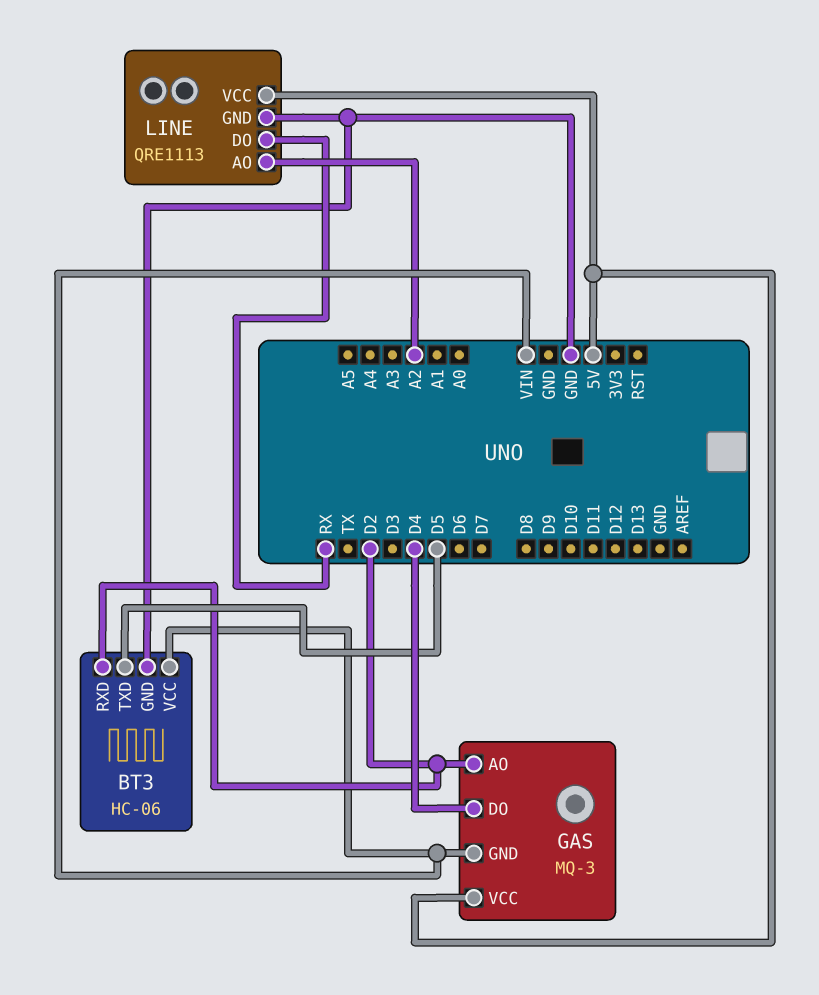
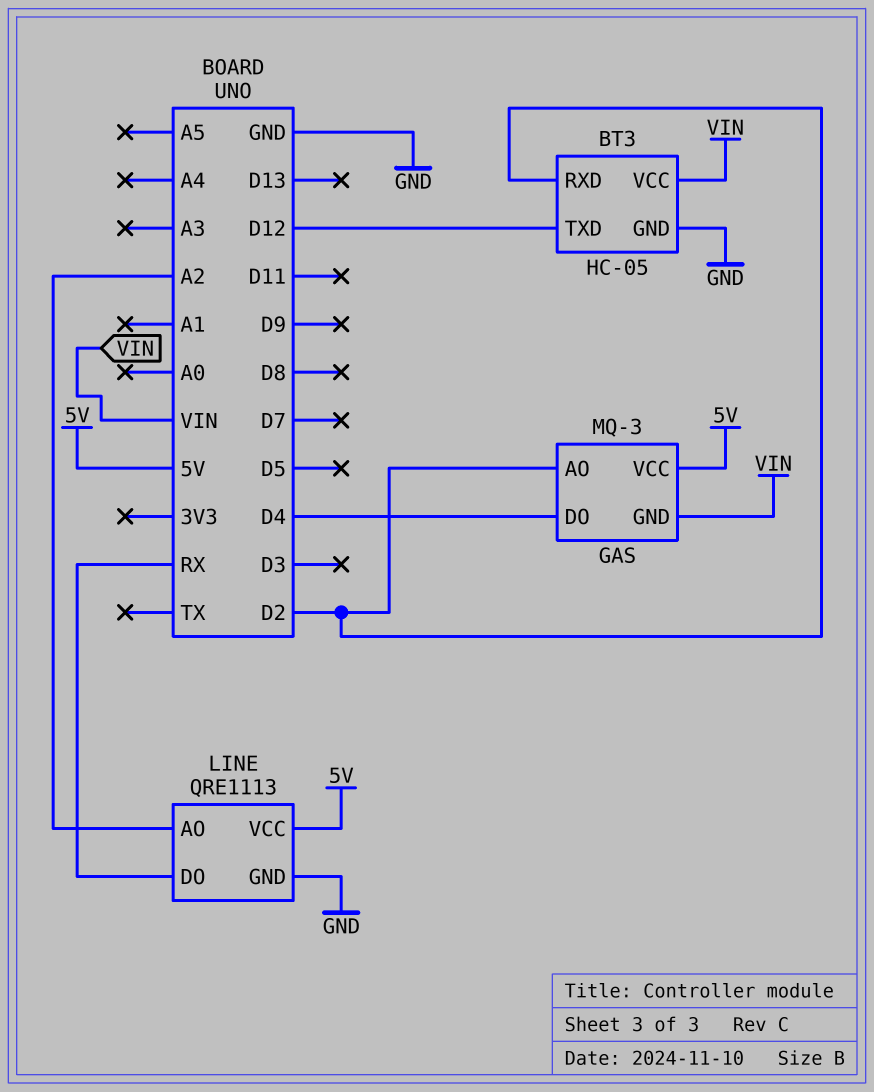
BT3: HC-06 -> HC-05
BT3 pin TXD: D5 -> D12

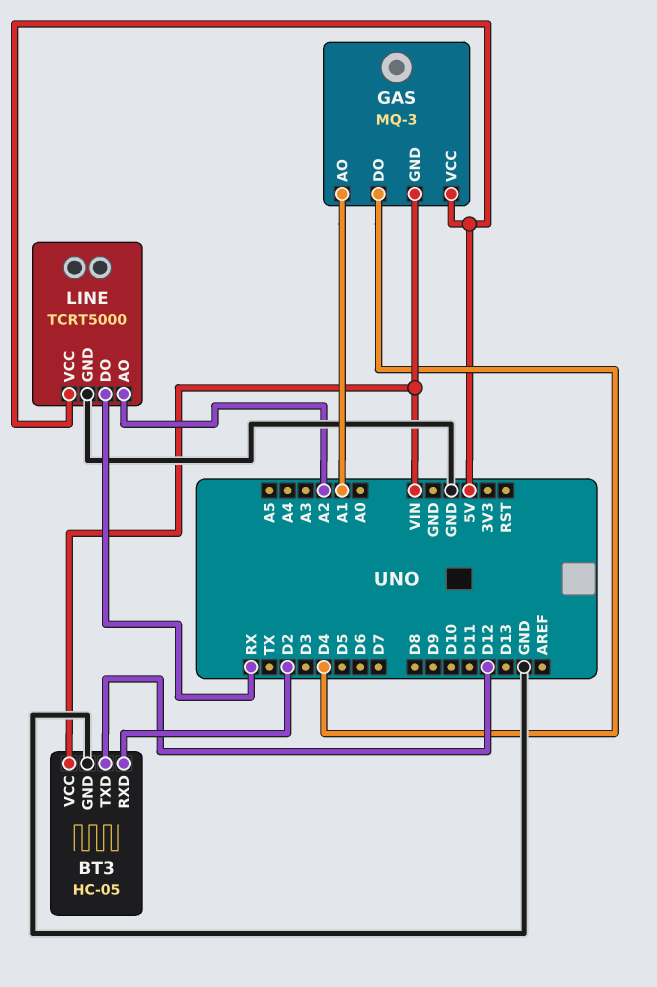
GAS pin AO: D2 -> A1
LINE: QRE1113 -> TCRT5000

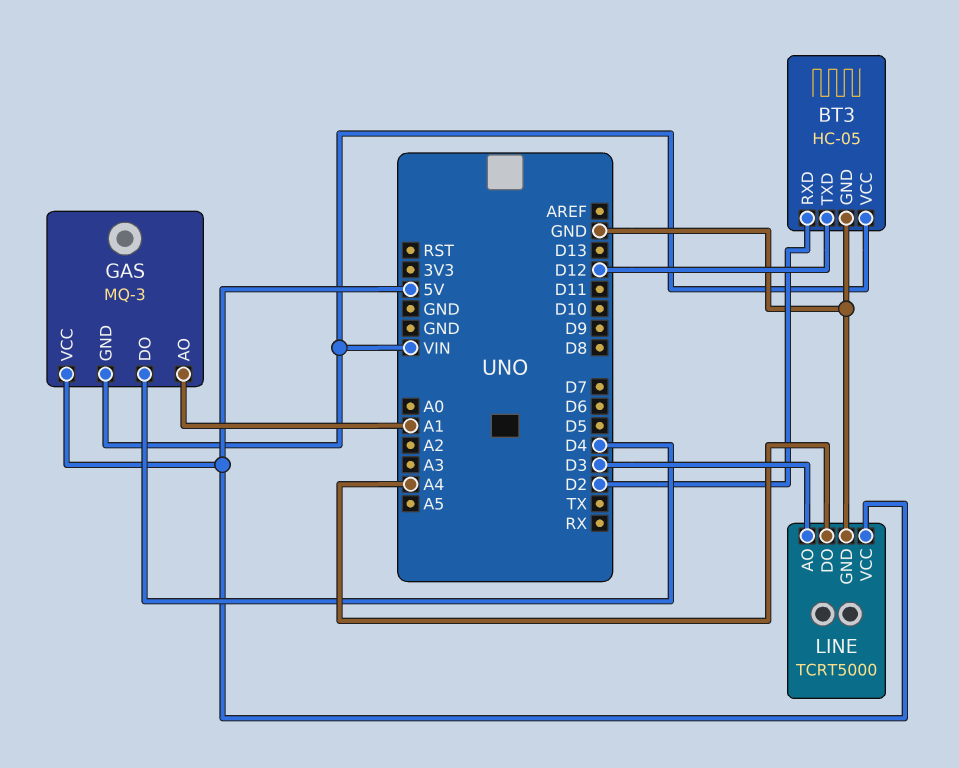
LINE pin AO: A2 -> D3
LINE pin DO: RX -> A4

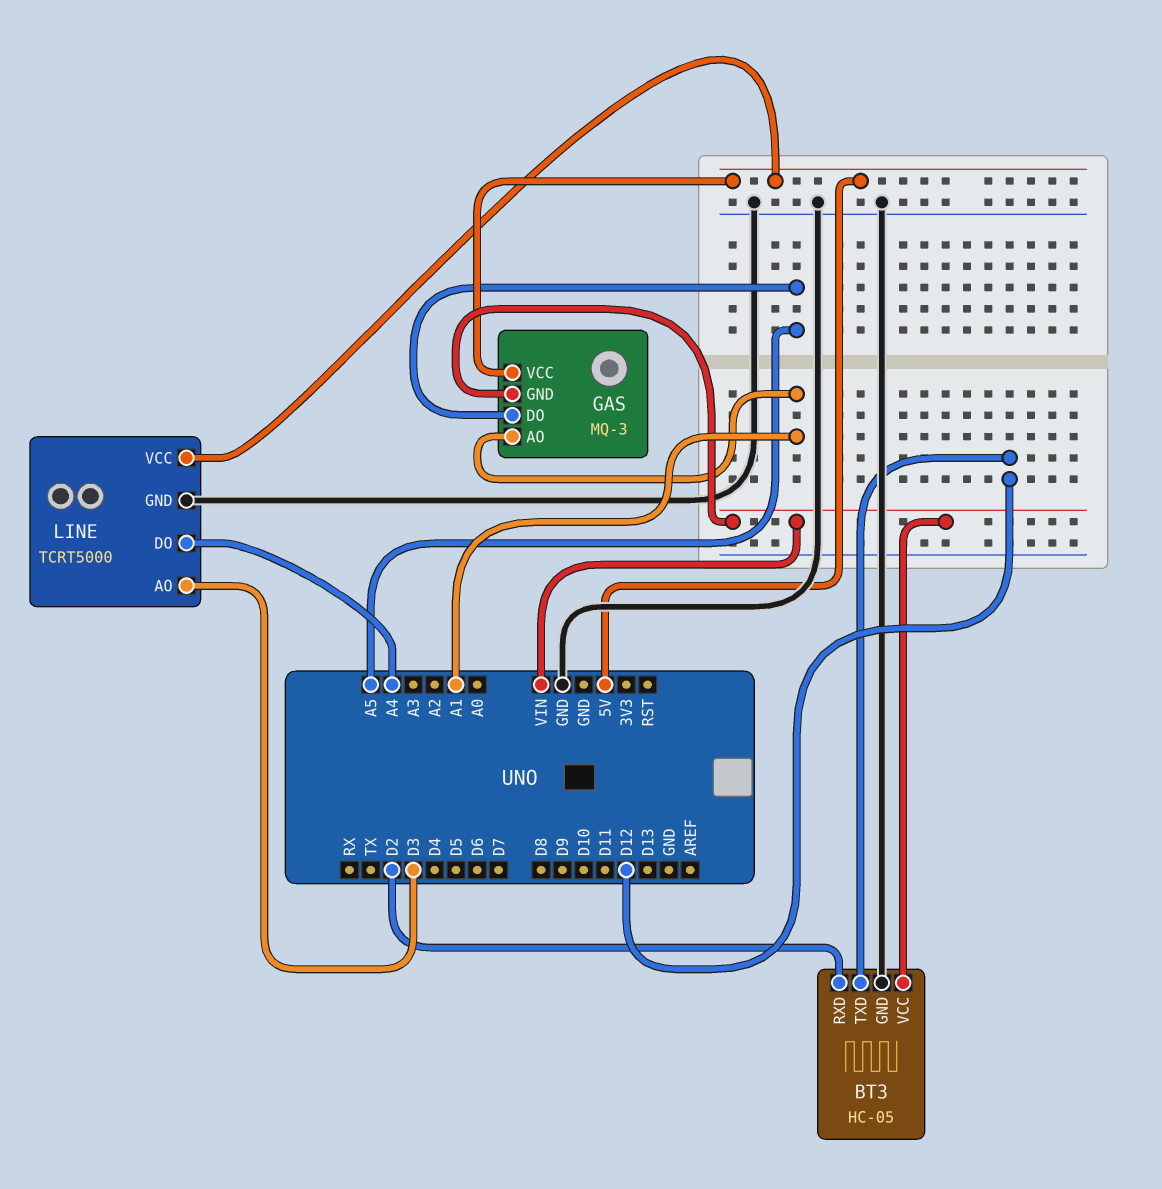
GAS pin DO: D4 -> A5

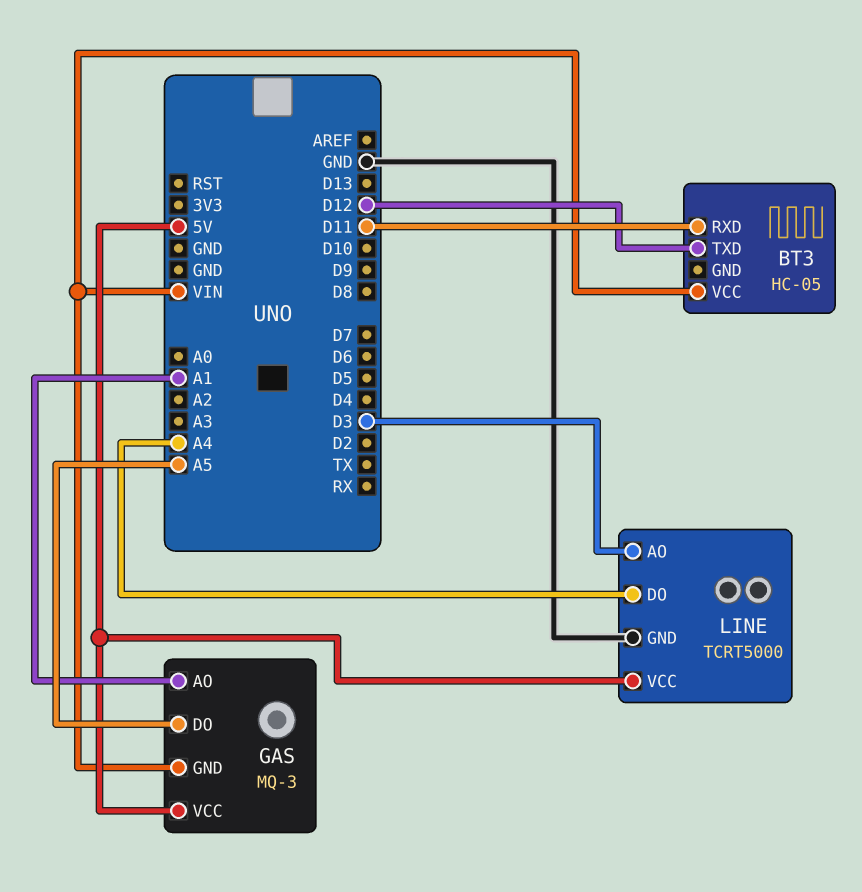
BT3 pin GND: GND -> none
BT3 pin RXD: D2 -> D11

